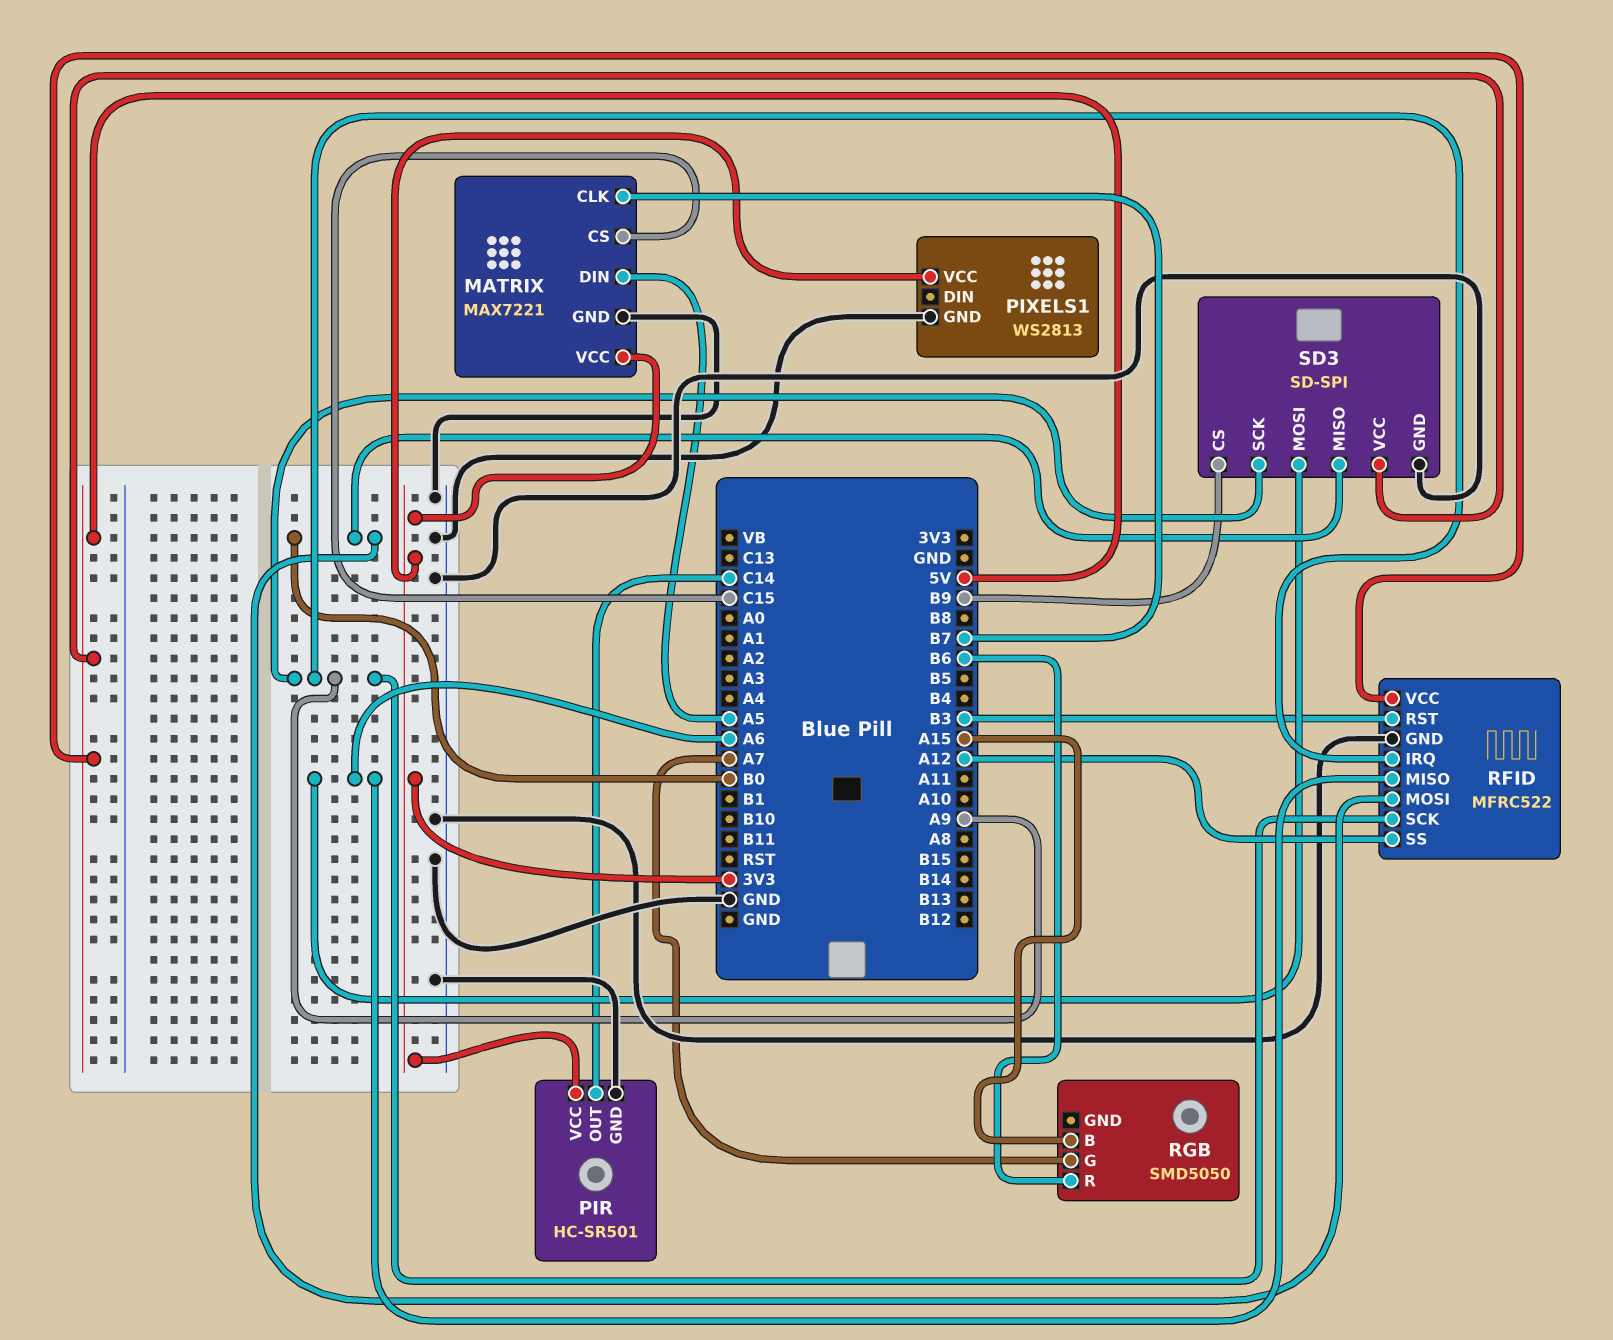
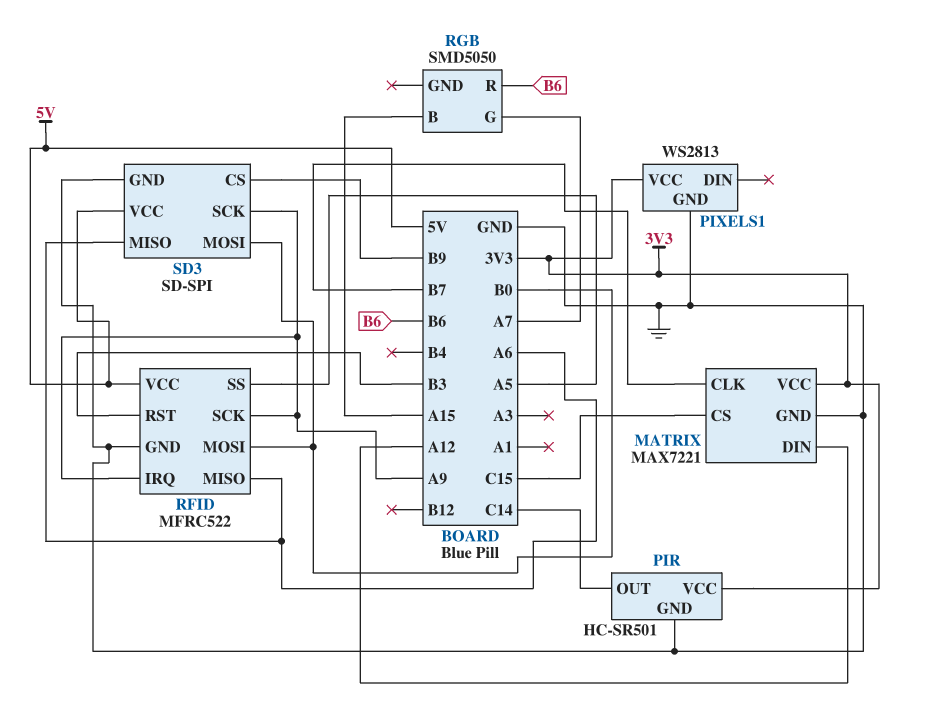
MATRIX pin DIN: A5 -> A12
RFID pin SS: A12 -> A5
SD3 pin MISO: B0 -> A6
SD3 pin MOSI: A6 -> B0

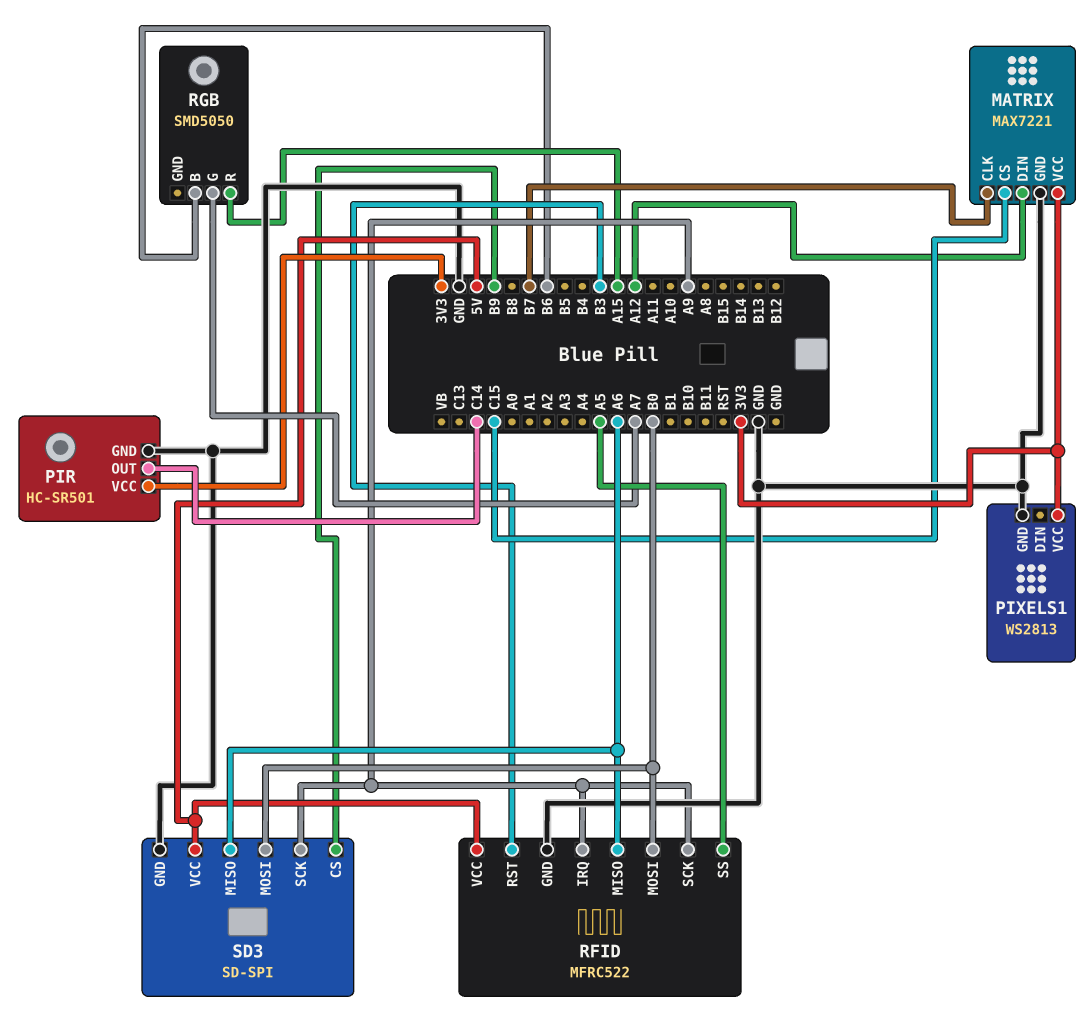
RGB pin B: A15 -> B6
RGB pin R: B6 -> A15

